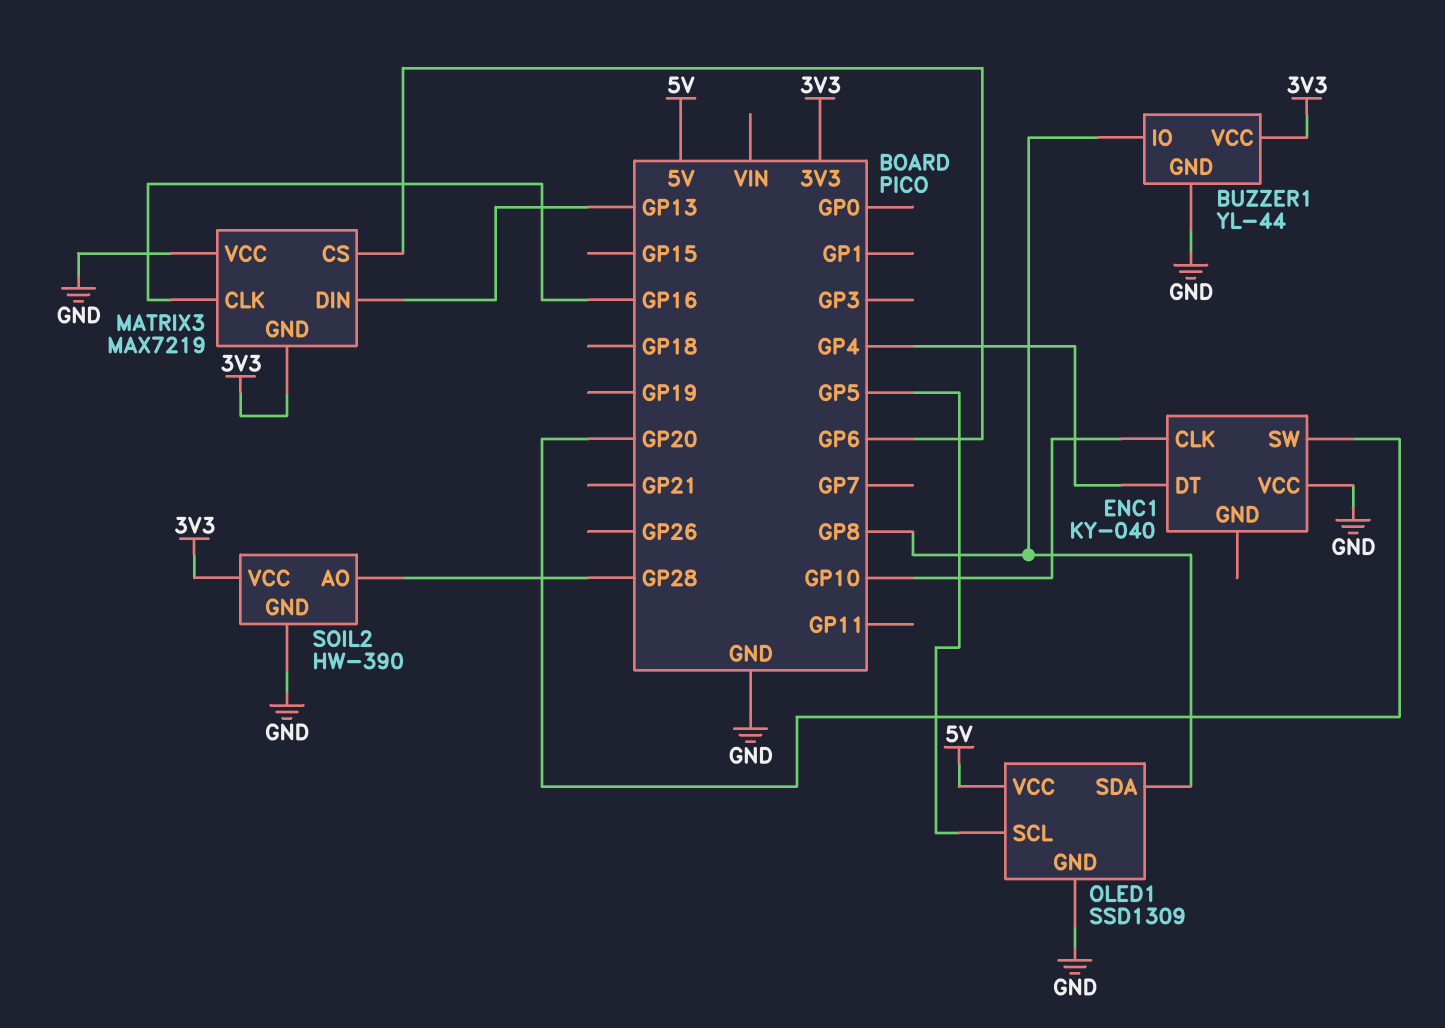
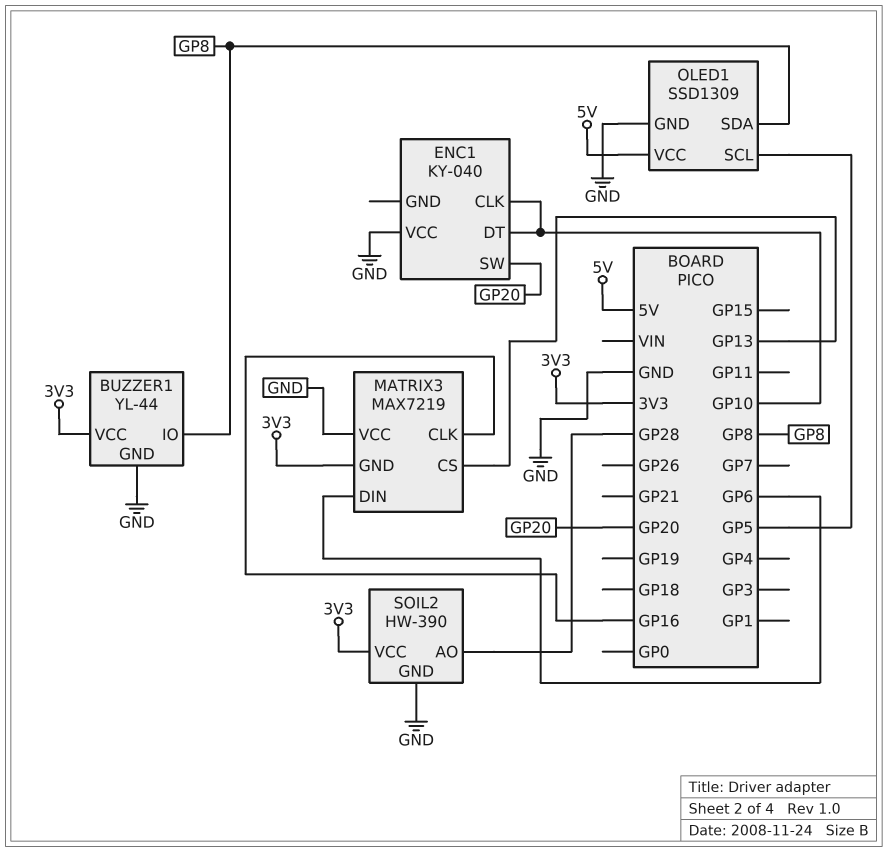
ENC1 pin DT: GP4 -> GP10
MATRIX3 pin CS: GP6 -> GP13
MATRIX3 pin DIN: GP13 -> GP6

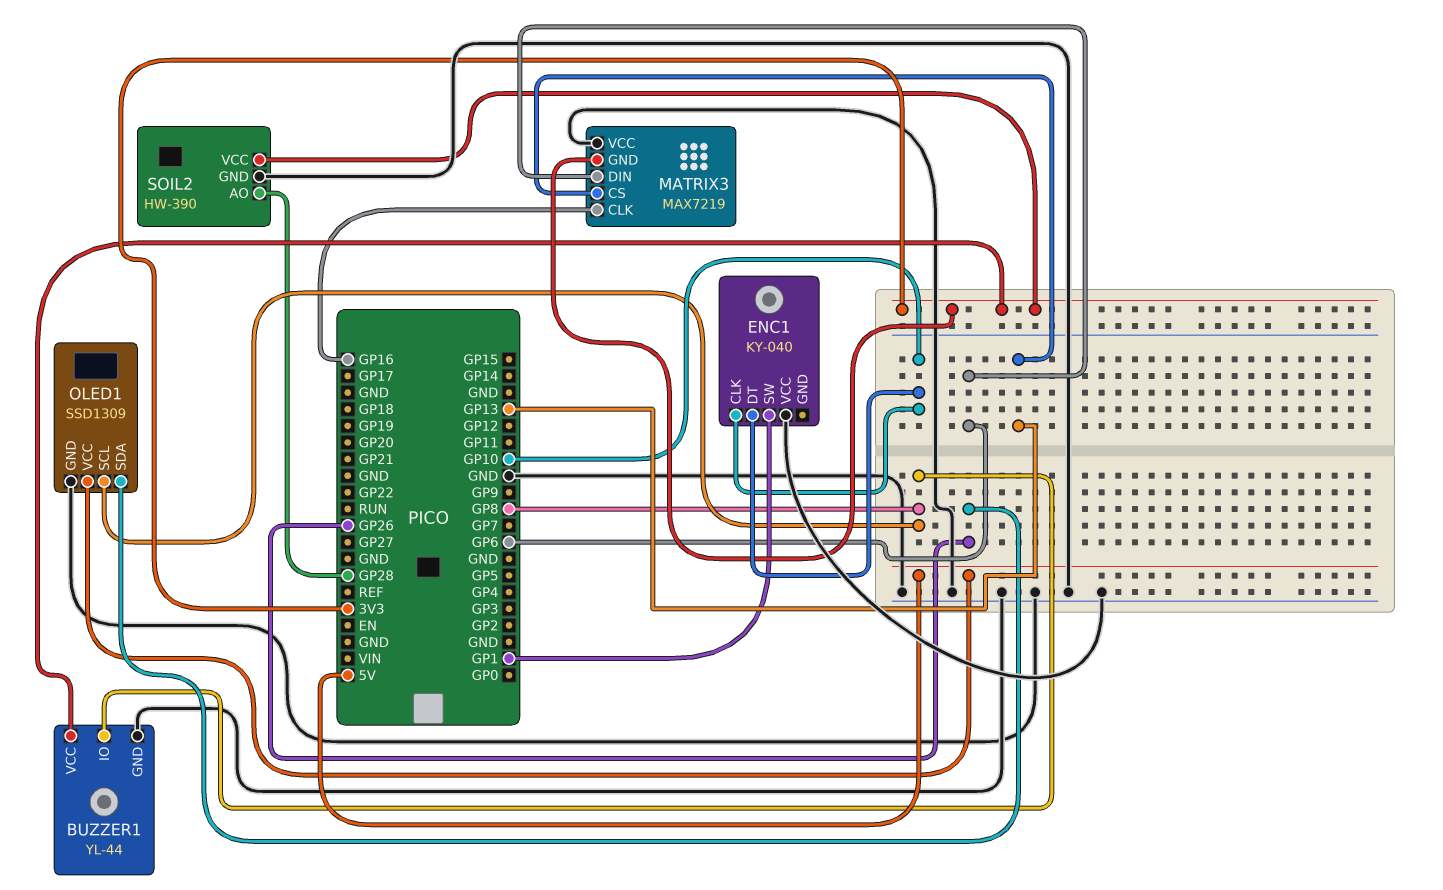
ENC1 pin SW: GP20 -> GP1
OLED1 pin SCL: GP5 -> GP8
OLED1 pin SDA: GP8 -> GP26

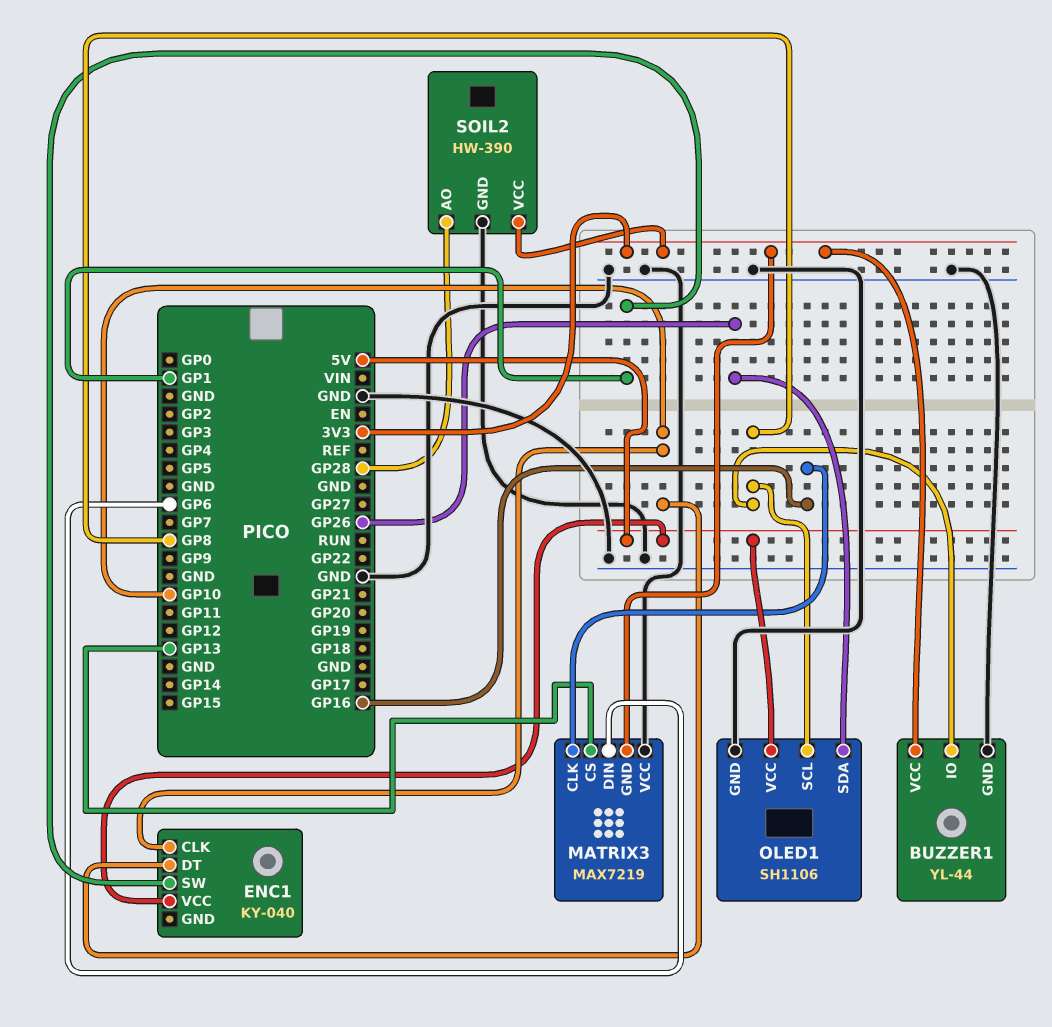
ENC1 pin VCC: GND -> 5V
OLED1: SSD1309 -> SH1106

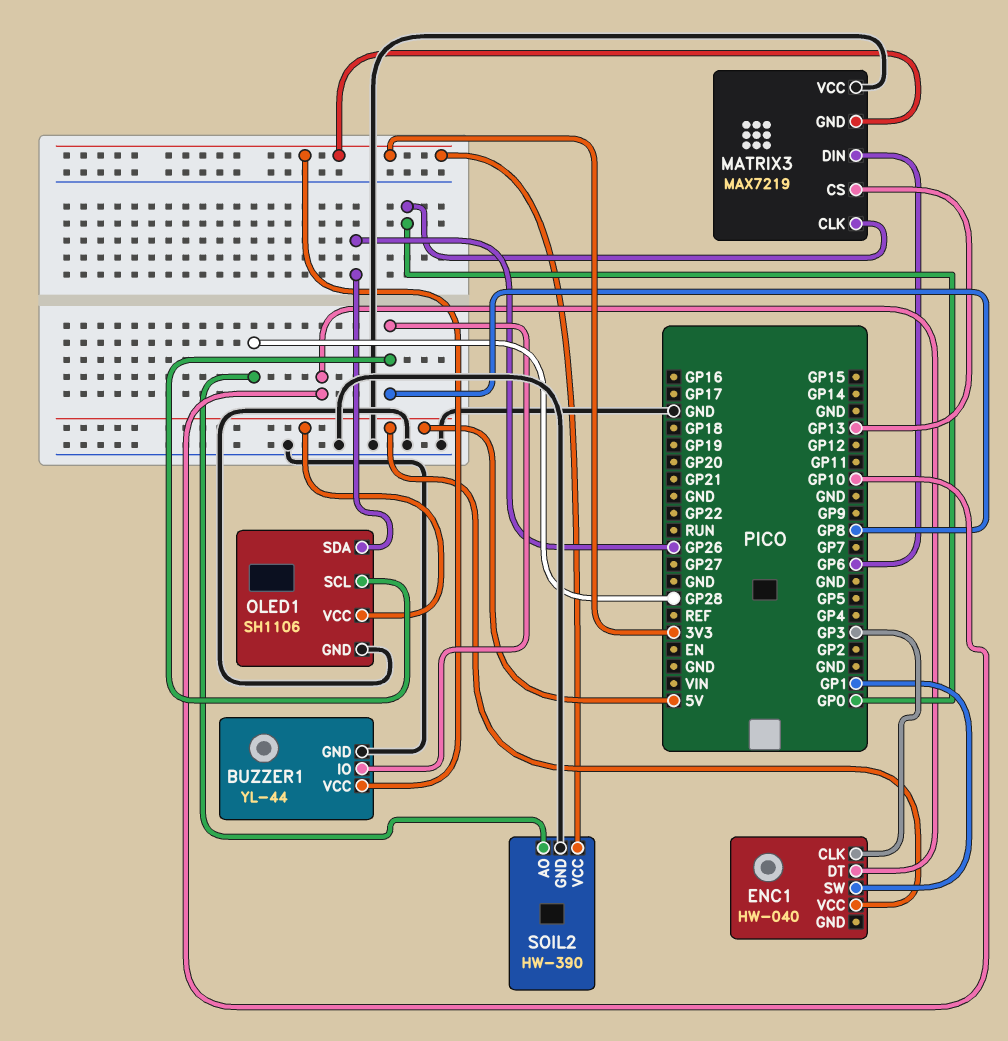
ENC1: KY-040 -> HW-040
ENC1 pin CLK: GP10 -> GP3
MATRIX3 pin CLK: GP16 -> GP0

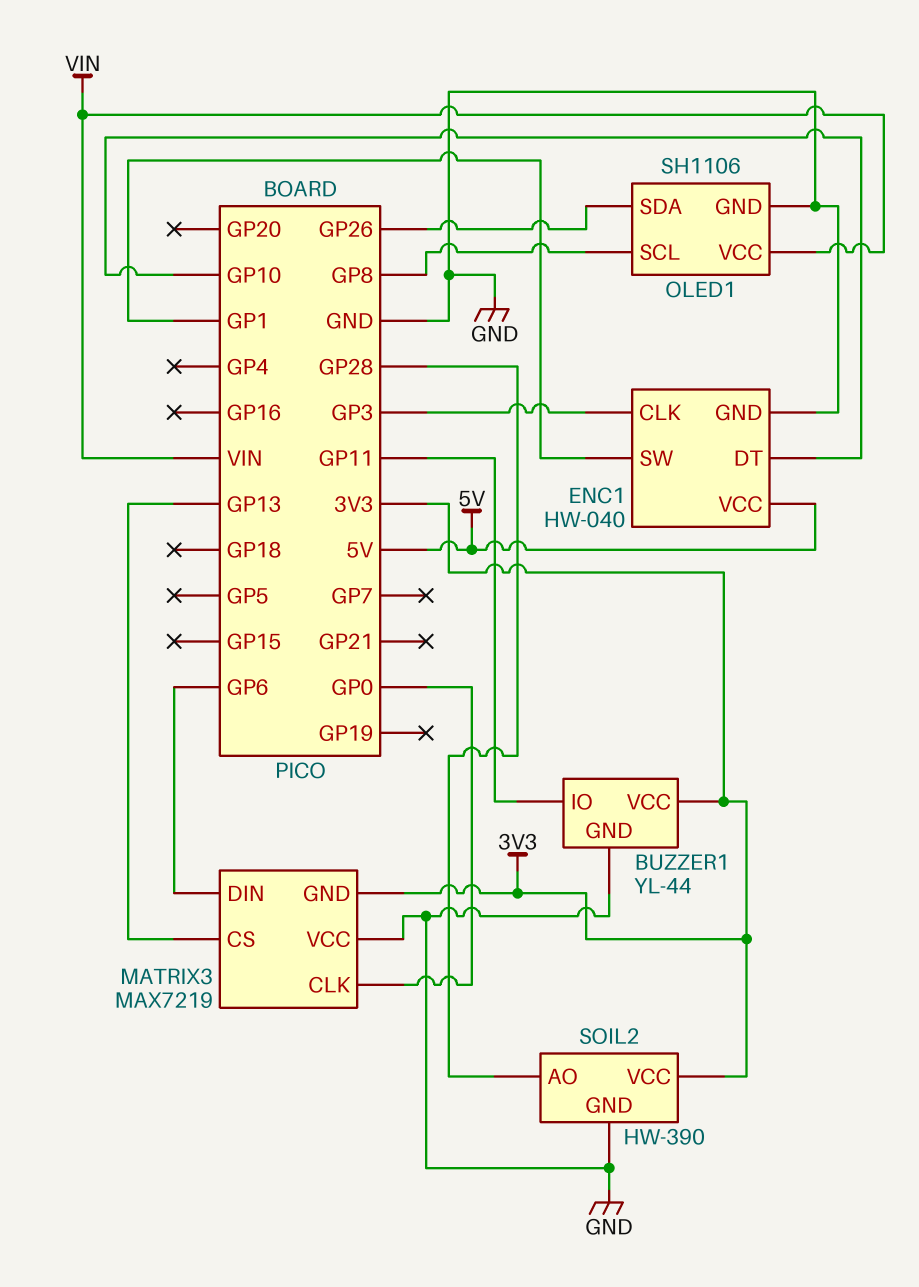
BUZZER1 pin IO: GP8 -> GP11
ENC1 pin GND: none -> GND
OLED1 pin VCC: 5V -> VIN

